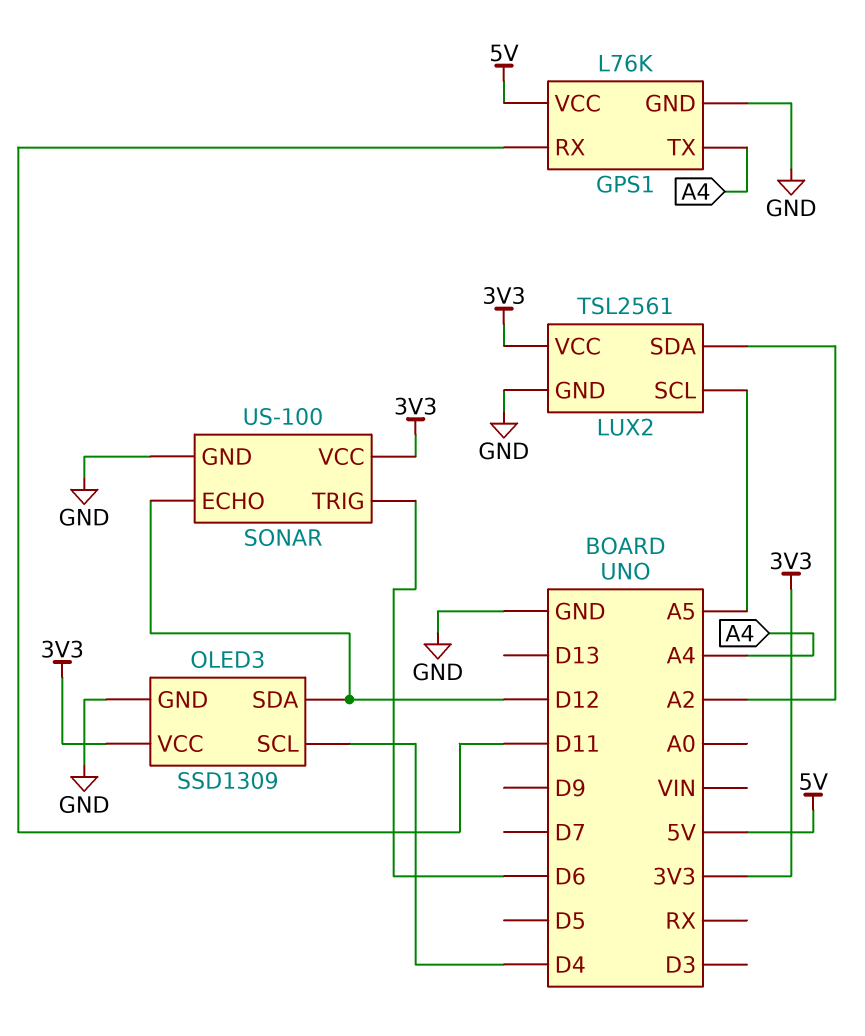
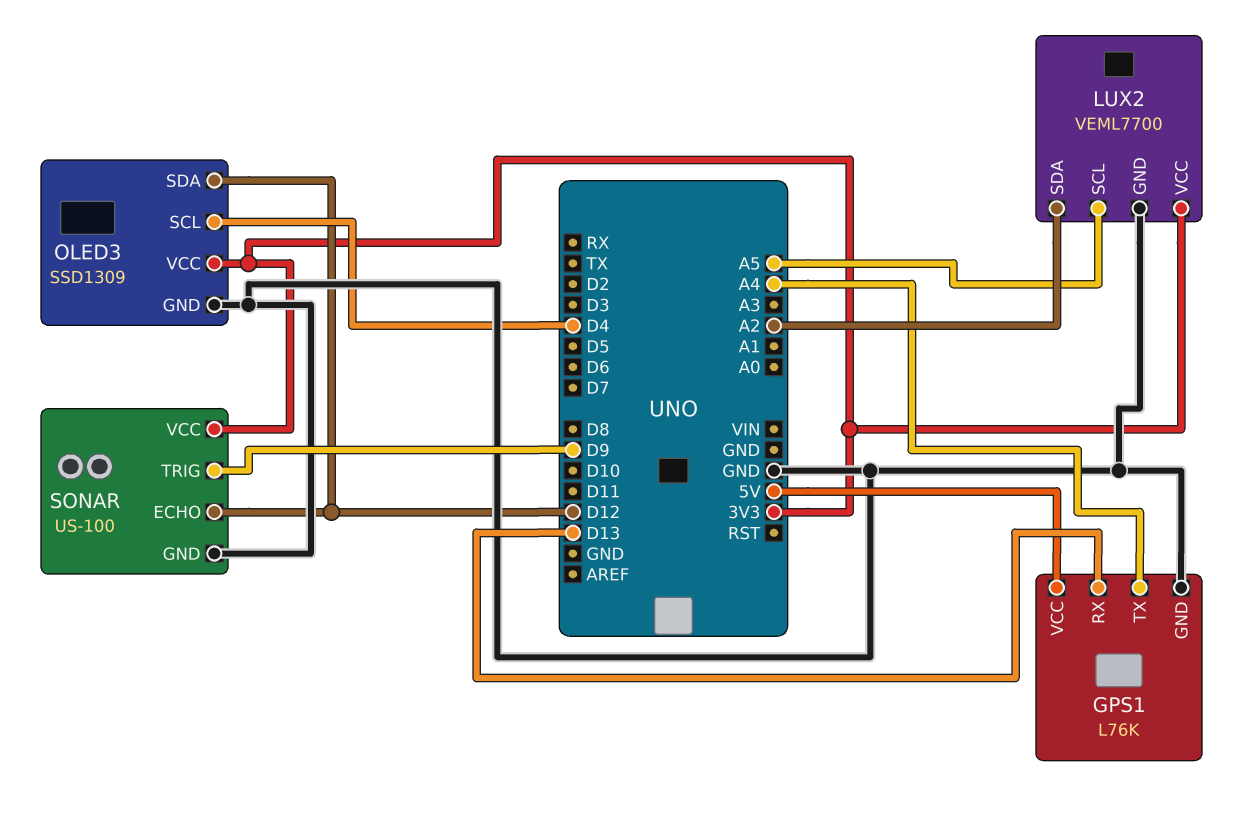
GPS1 pin RX: D11 -> D13
LUX2: TSL2561 -> VEML7700
SONAR pin TRIG: D6 -> D9

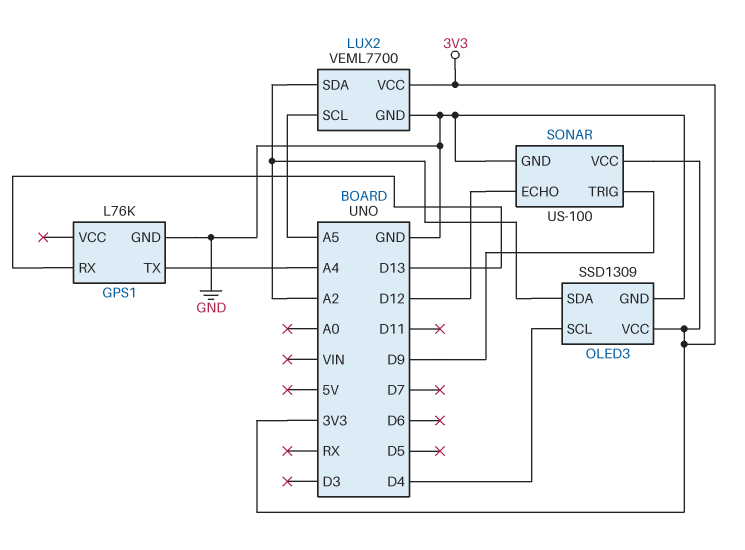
GPS1 pin VCC: 5V -> none
OLED3 pin SDA: D12 -> A2

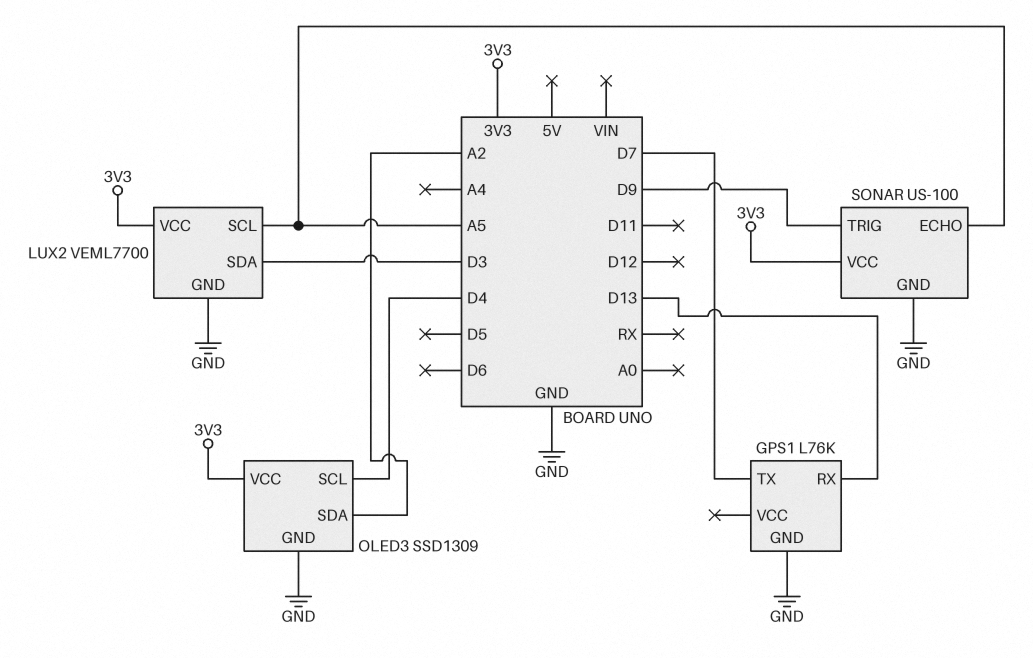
GPS1 pin TX: A4 -> D7
LUX2 pin SDA: A2 -> D3
SONAR pin ECHO: D12 -> A5

